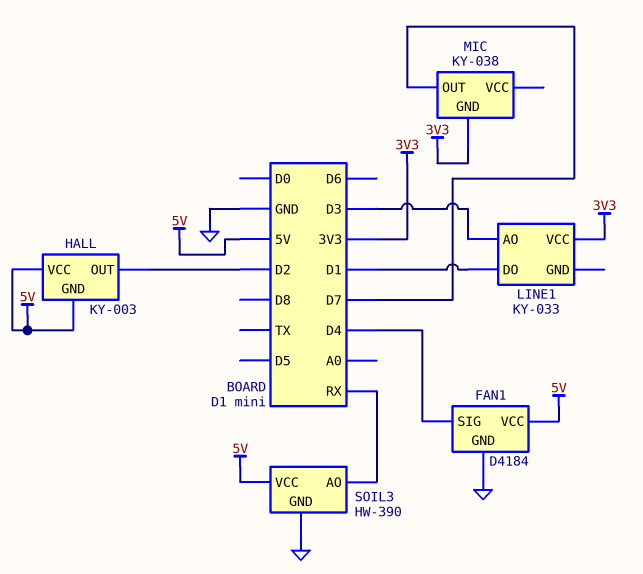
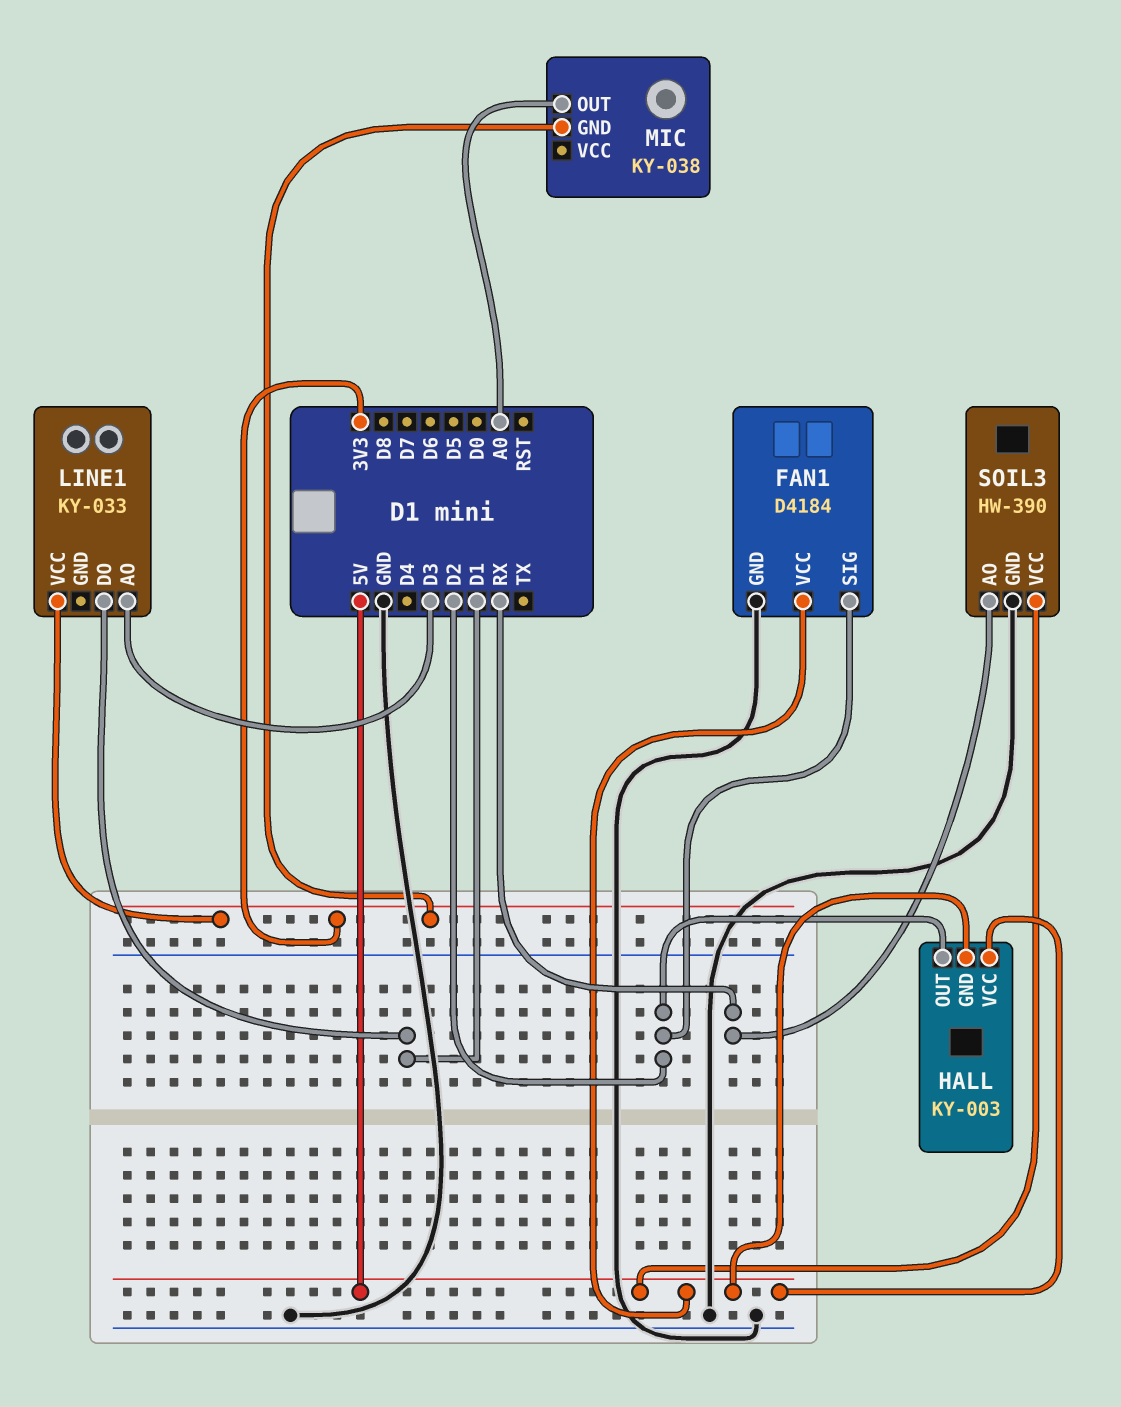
FAN1 pin SIG: D4 -> D2
MIC pin OUT: D7 -> A0

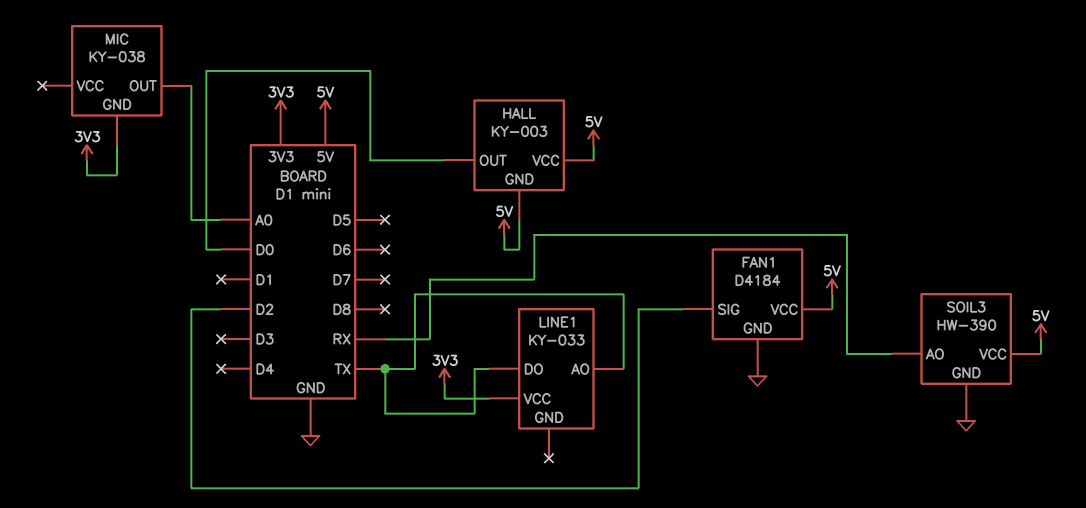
HALL pin OUT: D2 -> D0
LINE1 pin AO: D3 -> TX
LINE1 pin DO: D1 -> TX

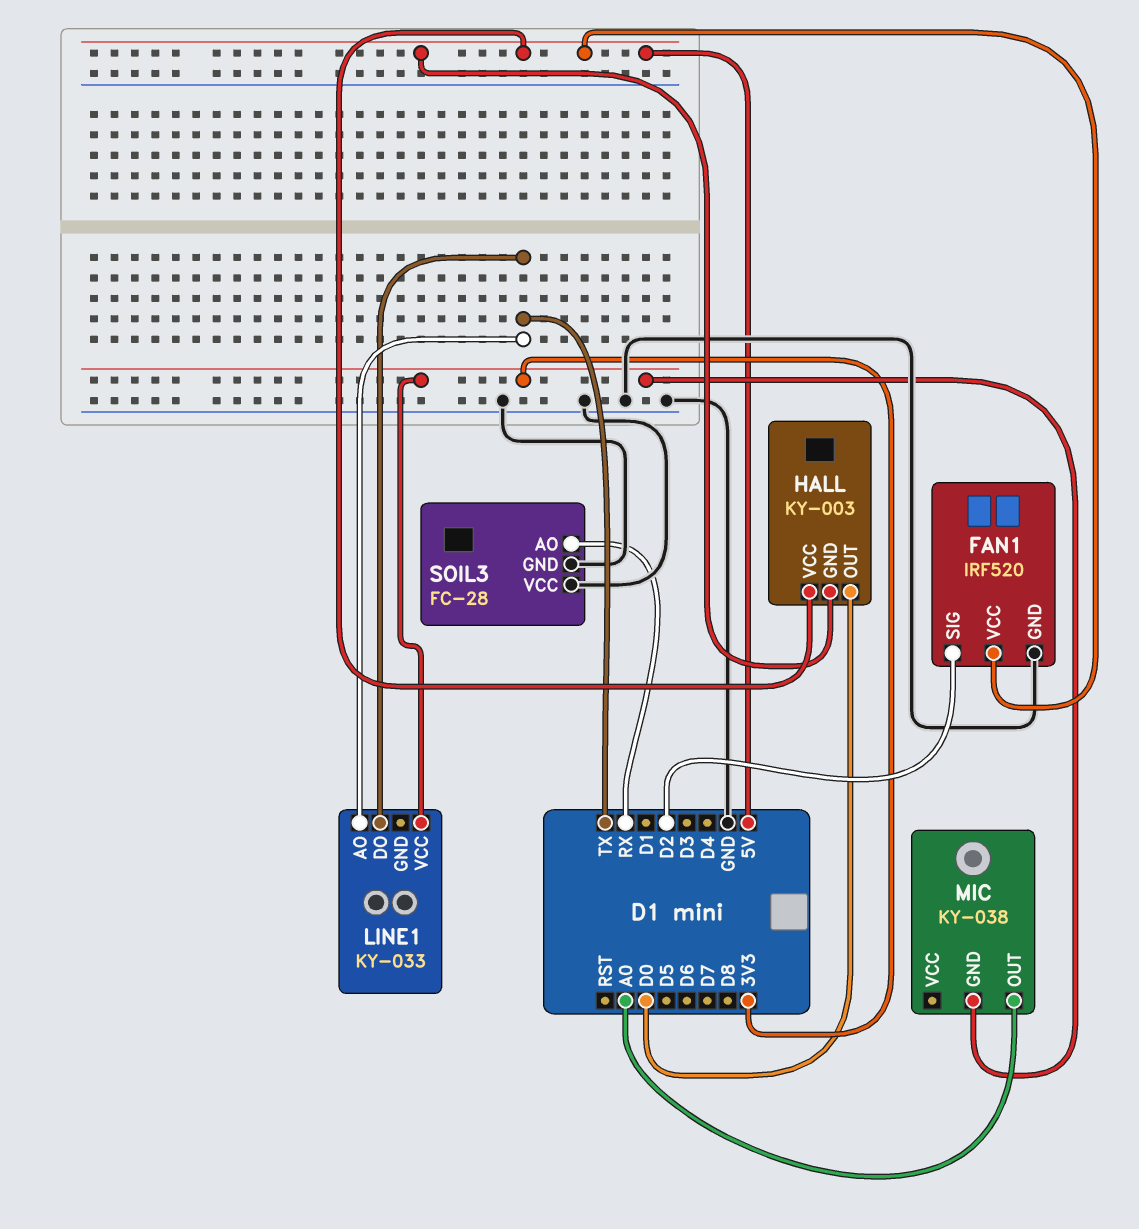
FAN1: D4184 -> IRF520
SOIL3: HW-390 -> FC-28
SOIL3 pin VCC: 5V -> GND

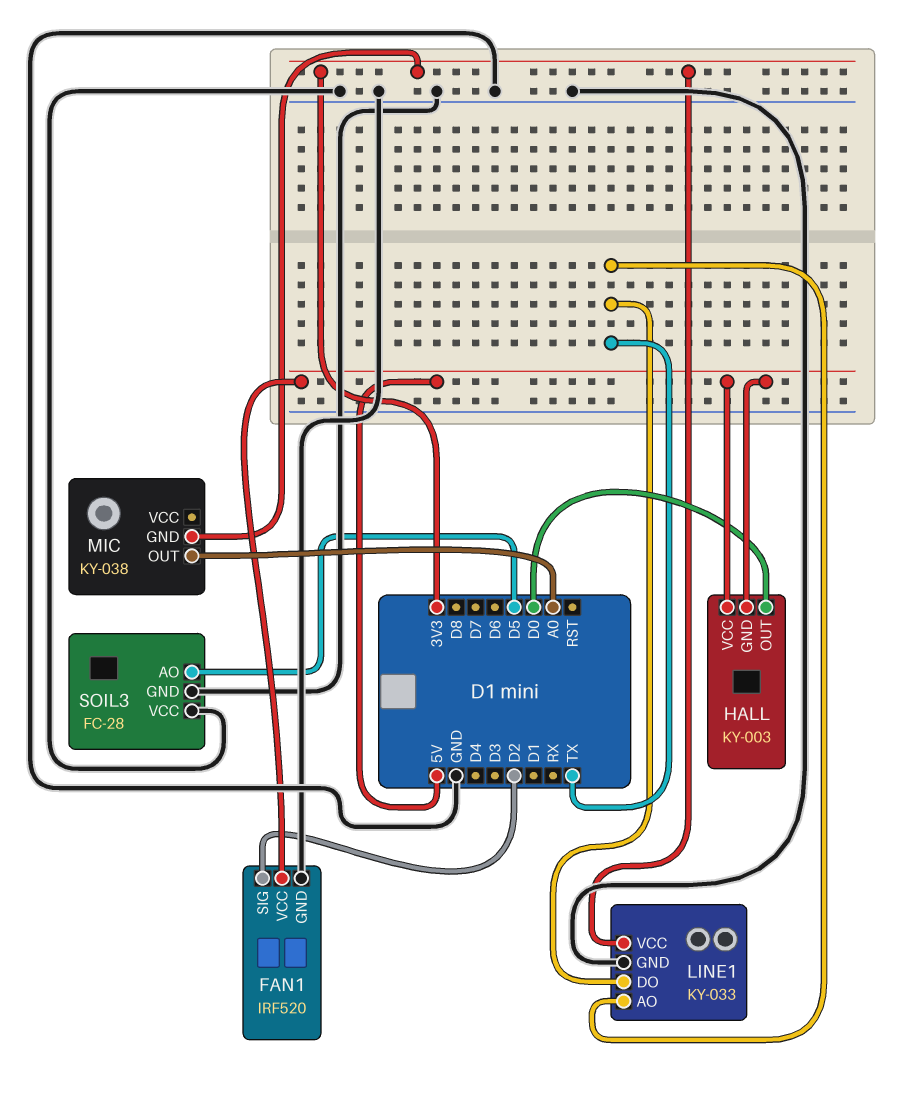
LINE1 pin GND: none -> GND
SOIL3 pin AO: RX -> D5

